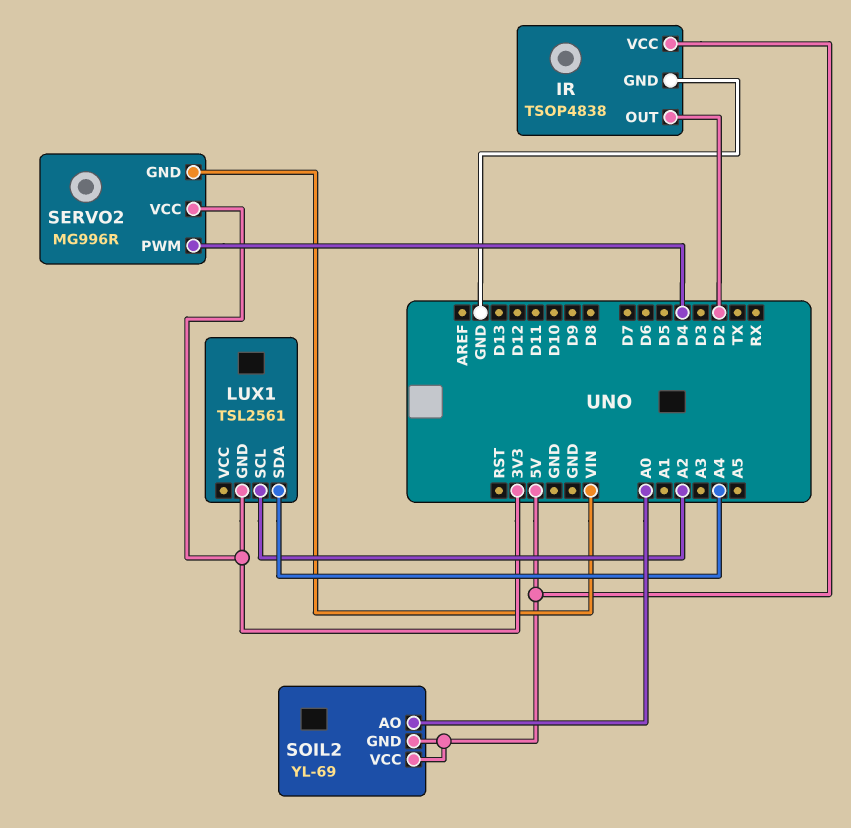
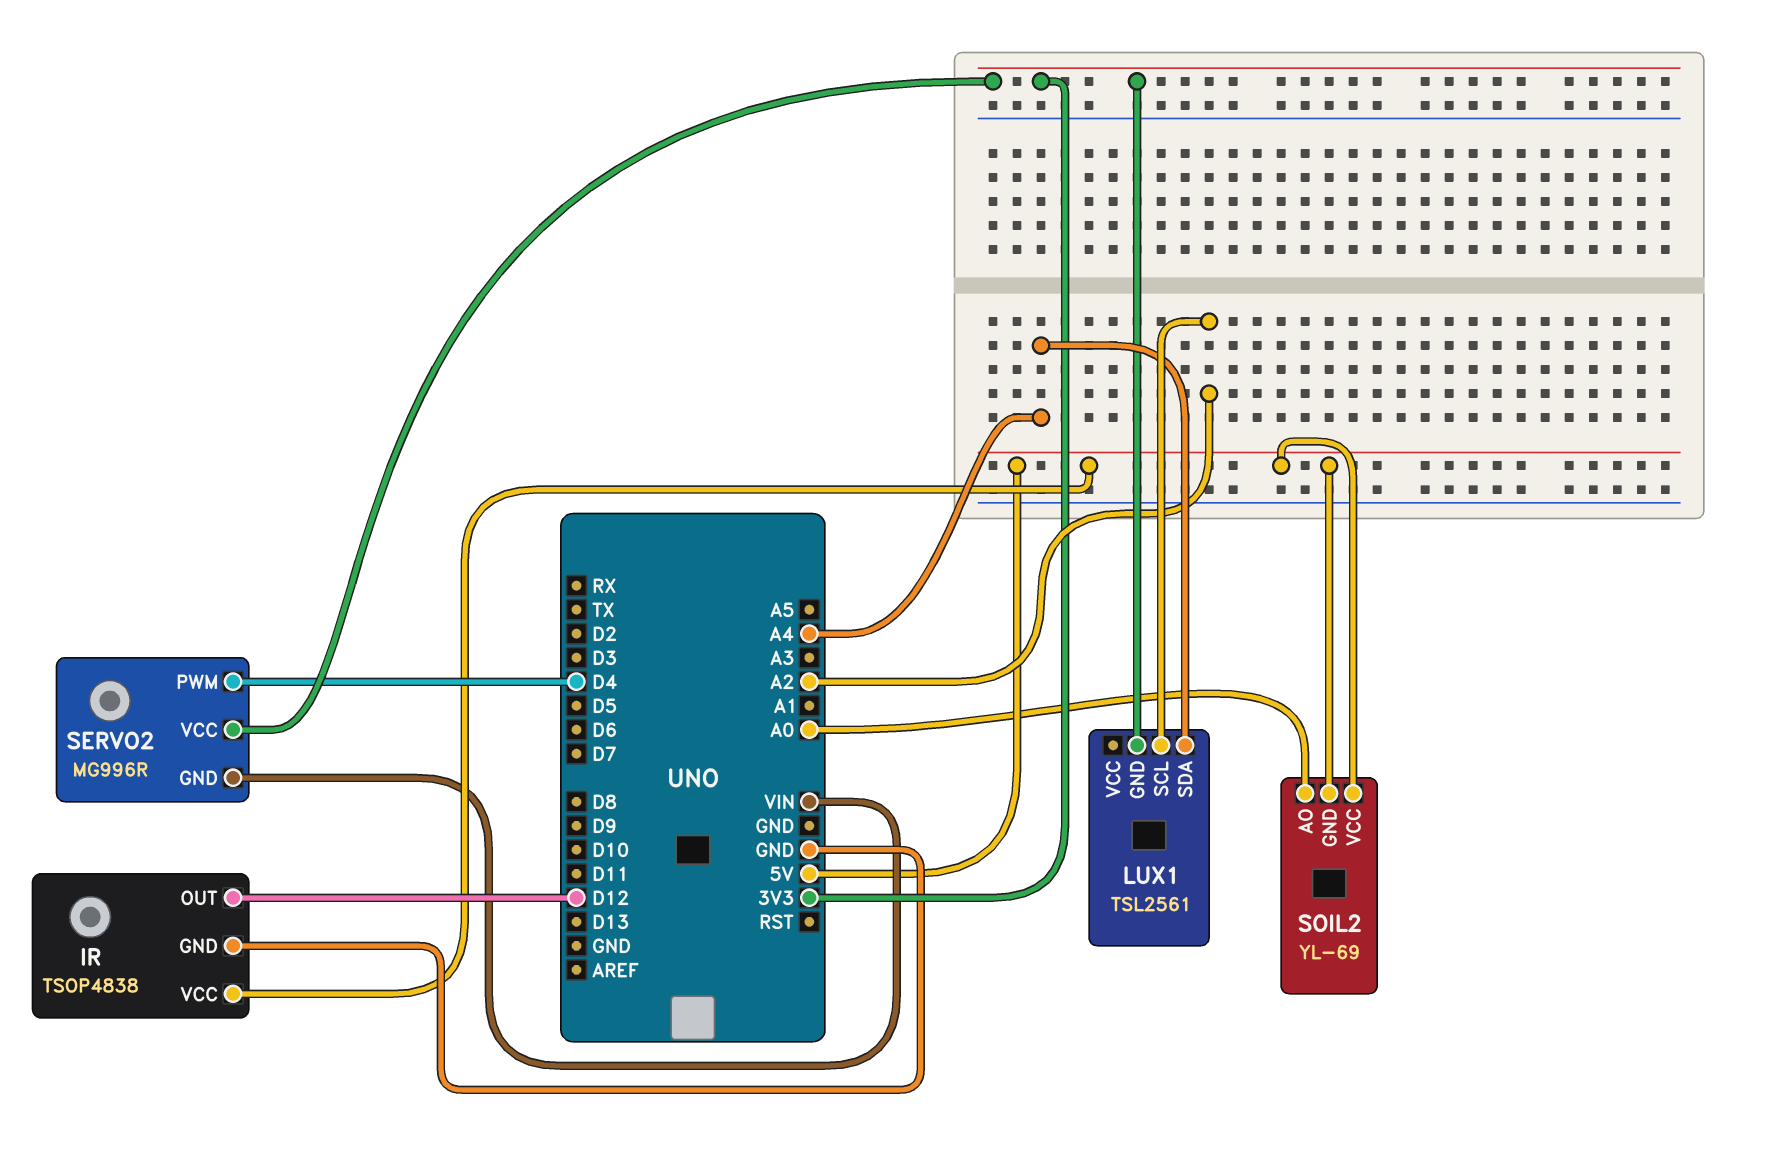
IR pin OUT: D2 -> D12

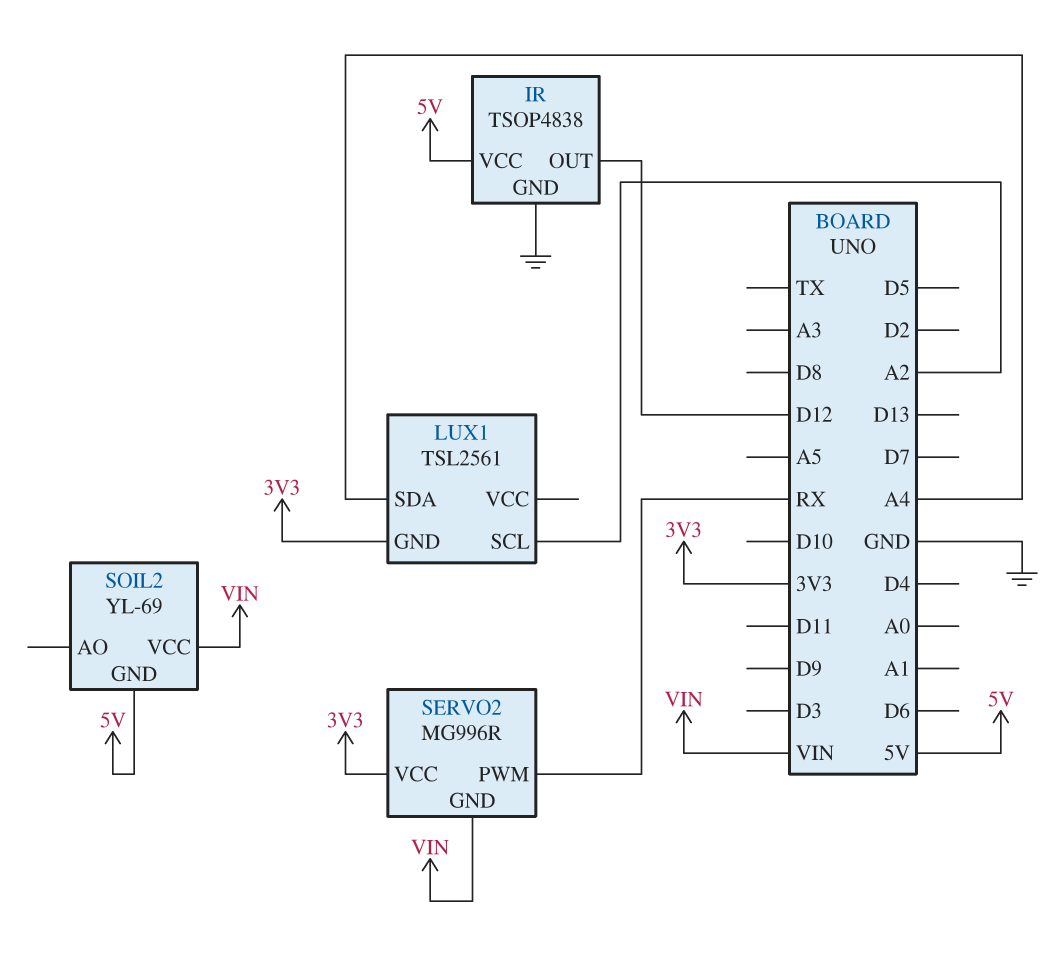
SERVO2 pin PWM: D4 -> RX
SOIL2 pin AO: A0 -> none
SOIL2 pin VCC: 5V -> VIN

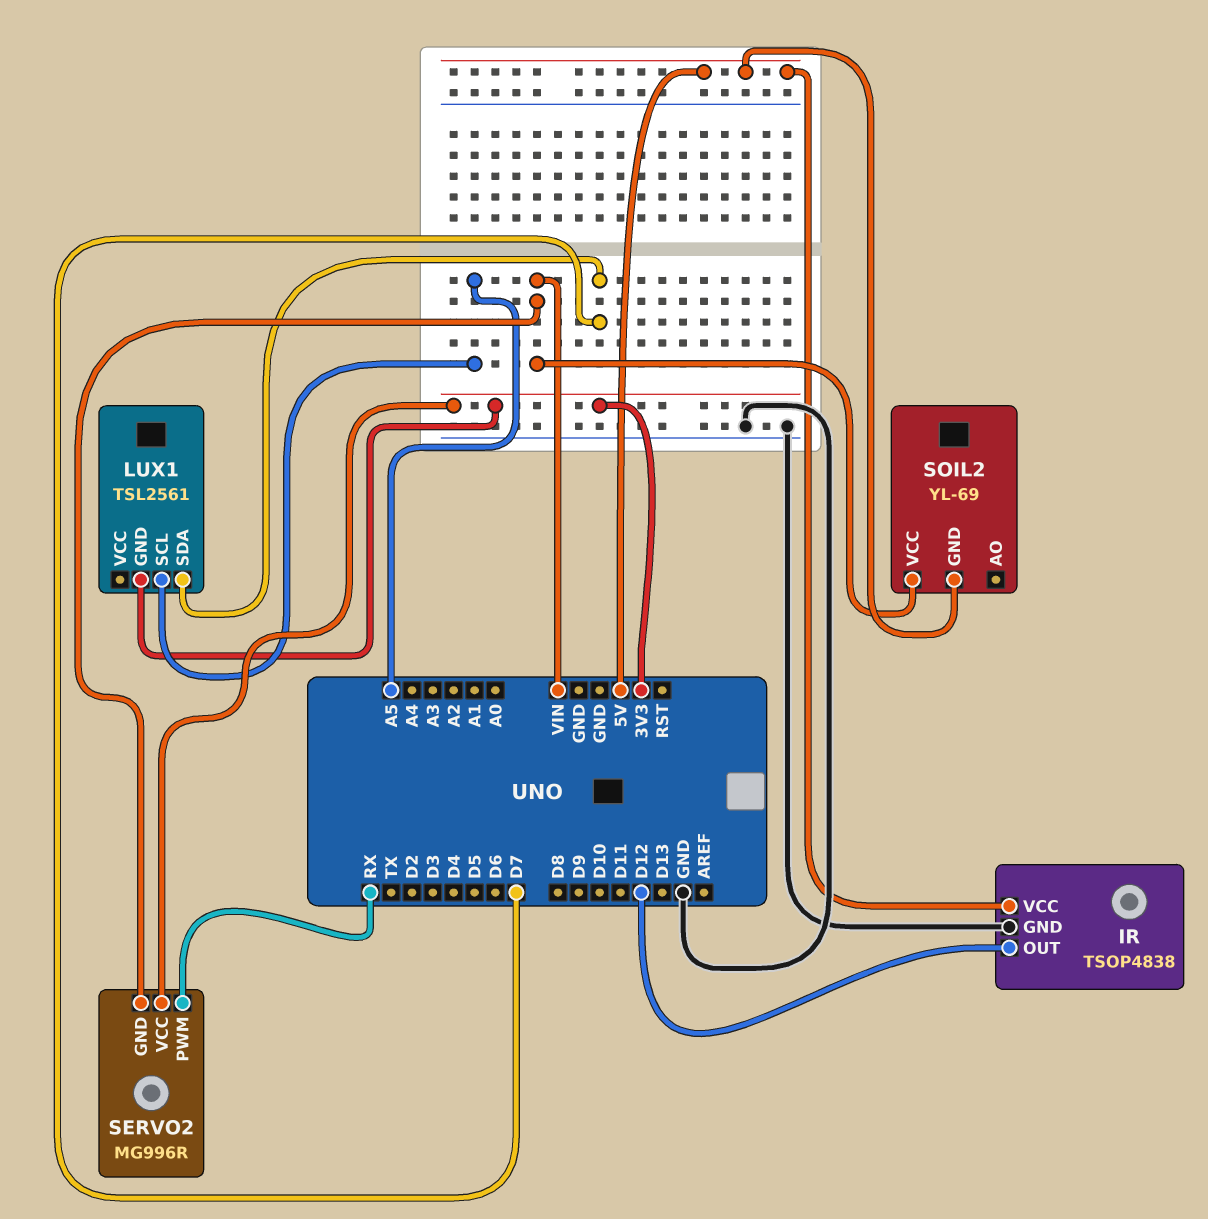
LUX1 pin SCL: A2 -> A5
LUX1 pin SDA: A4 -> D7

